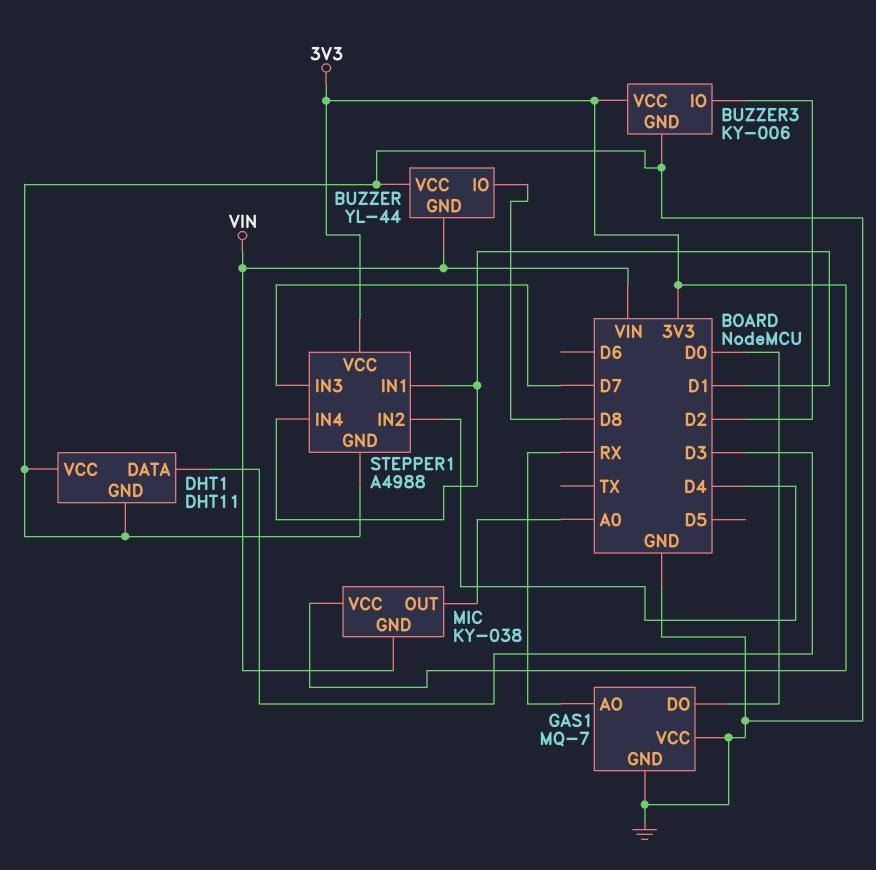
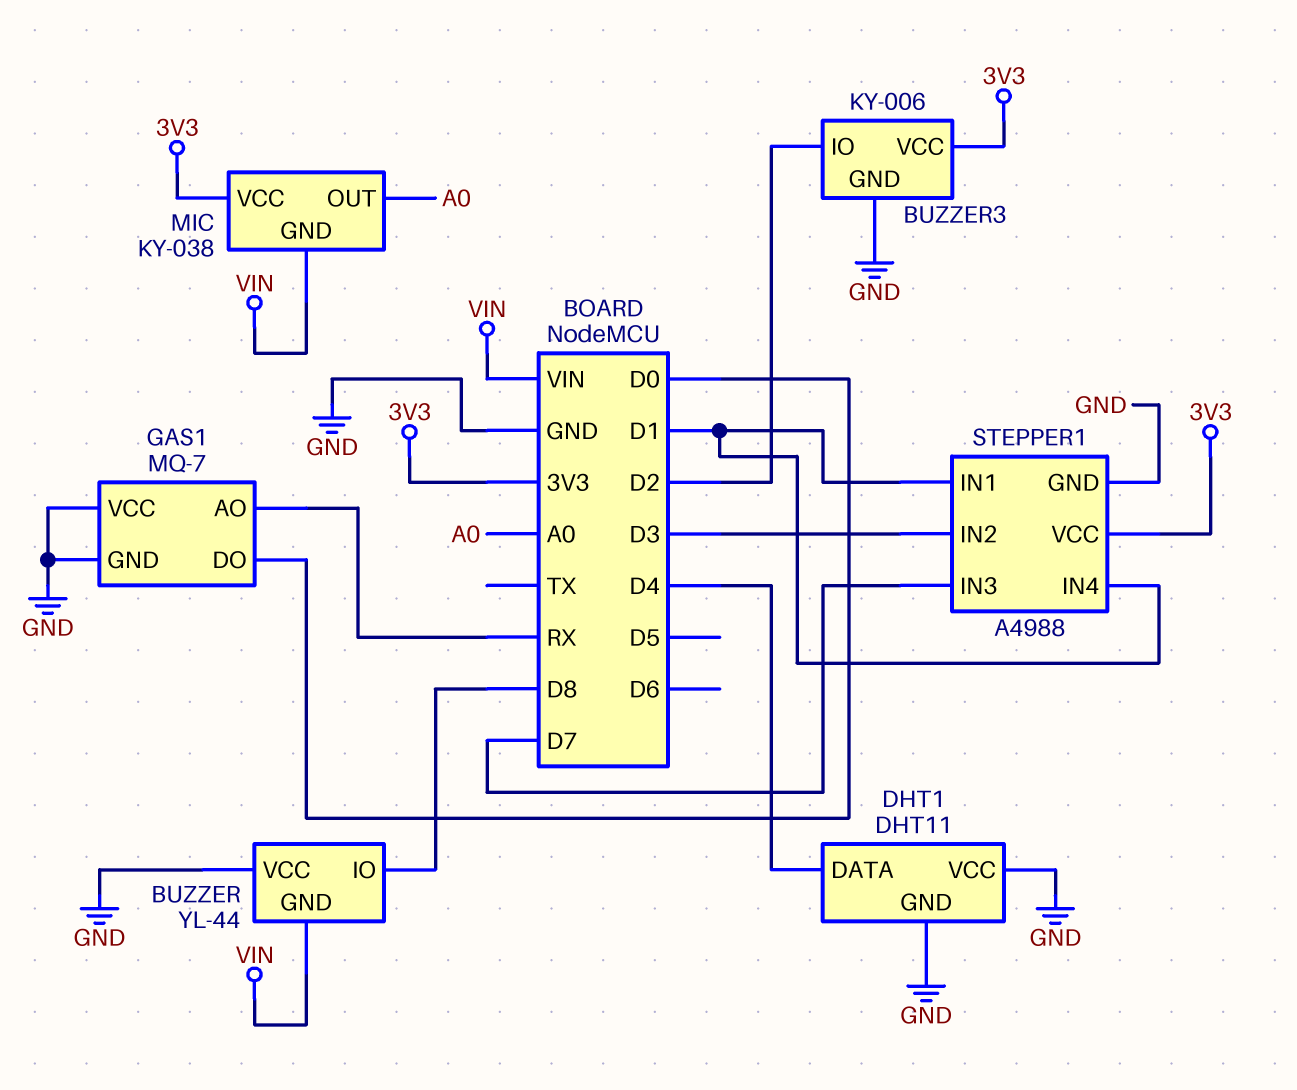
DHT1 pin DATA: D3 -> D4
STEPPER1 pin IN2: D4 -> D3

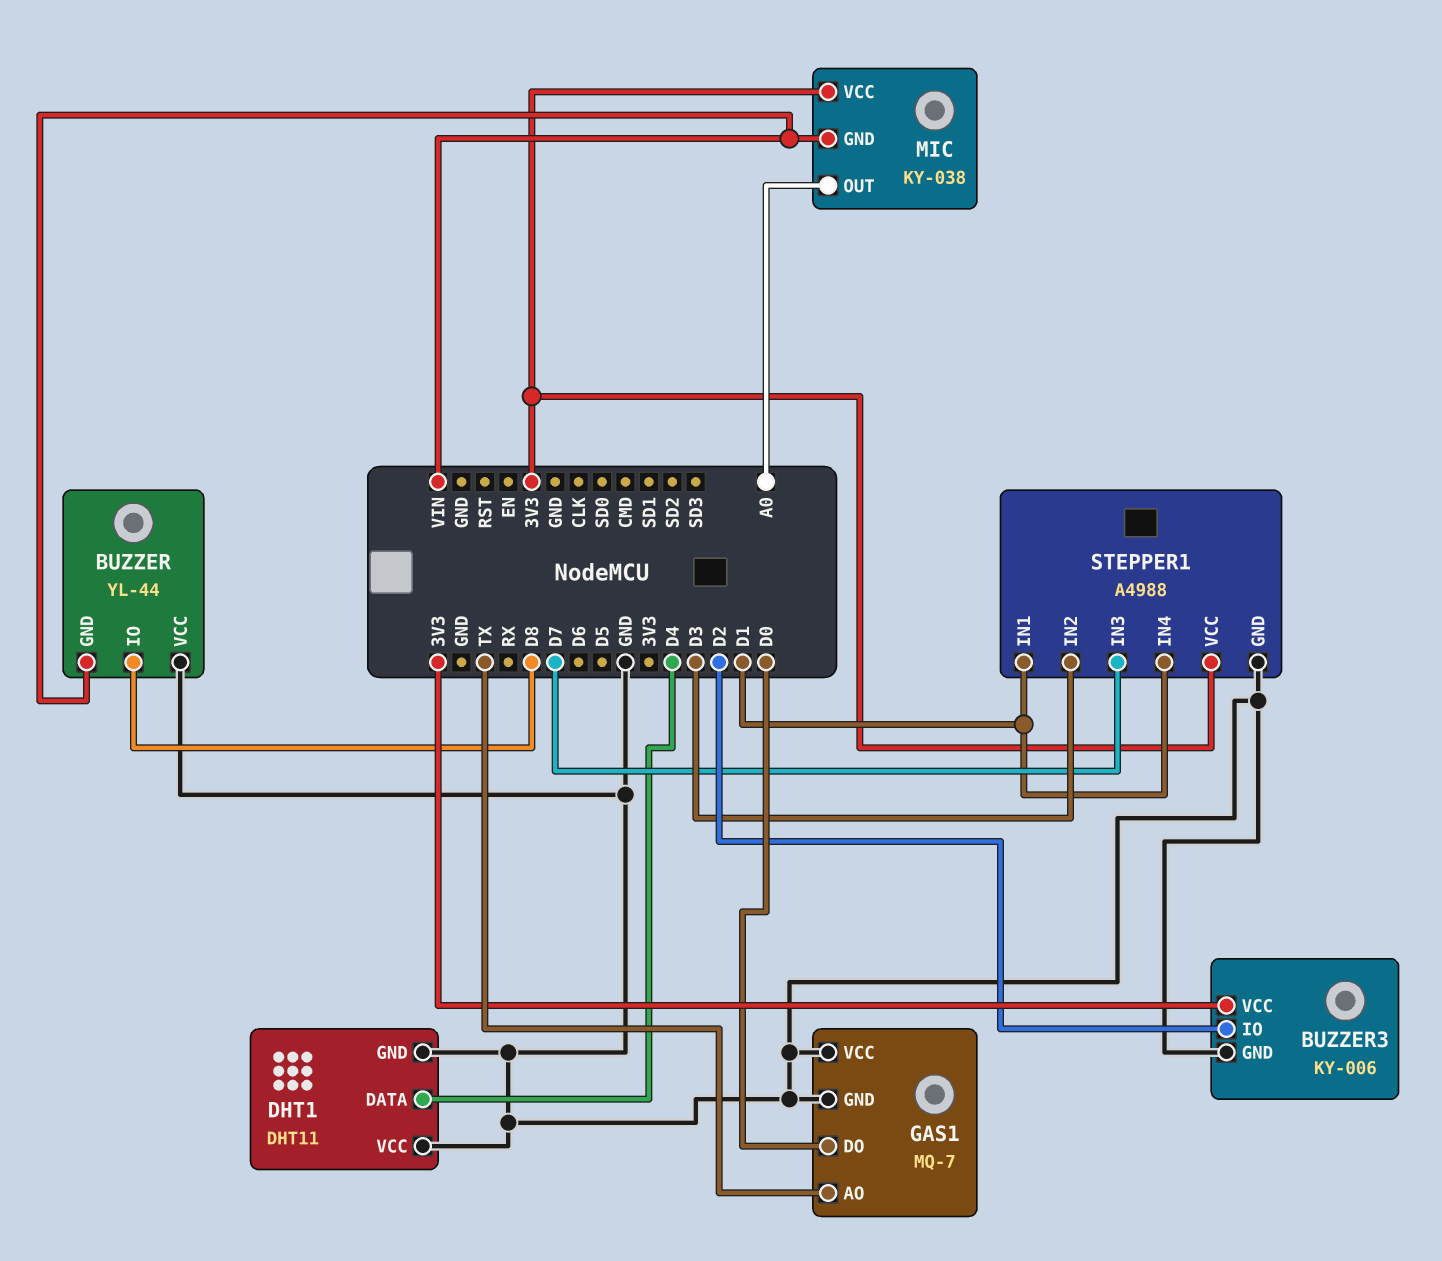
GAS1 pin AO: RX -> TX

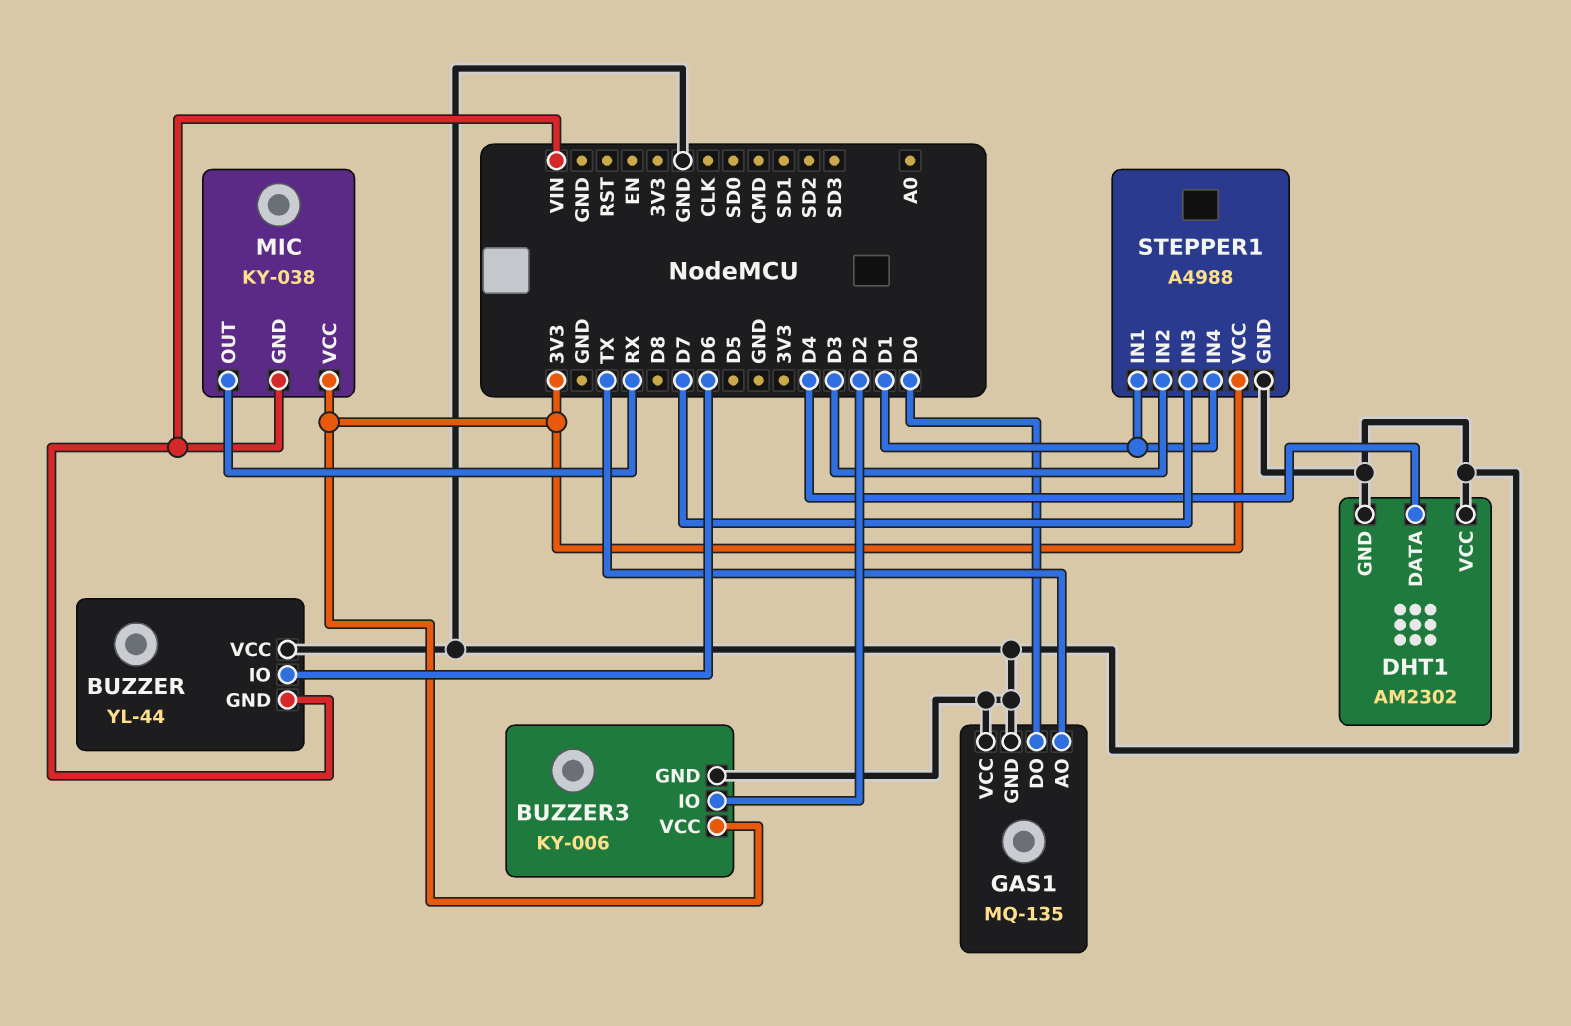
BUZZER pin IO: D8 -> D6
DHT1: DHT11 -> AM2302
GAS1: MQ-7 -> MQ-135
MIC pin OUT: A0 -> RX

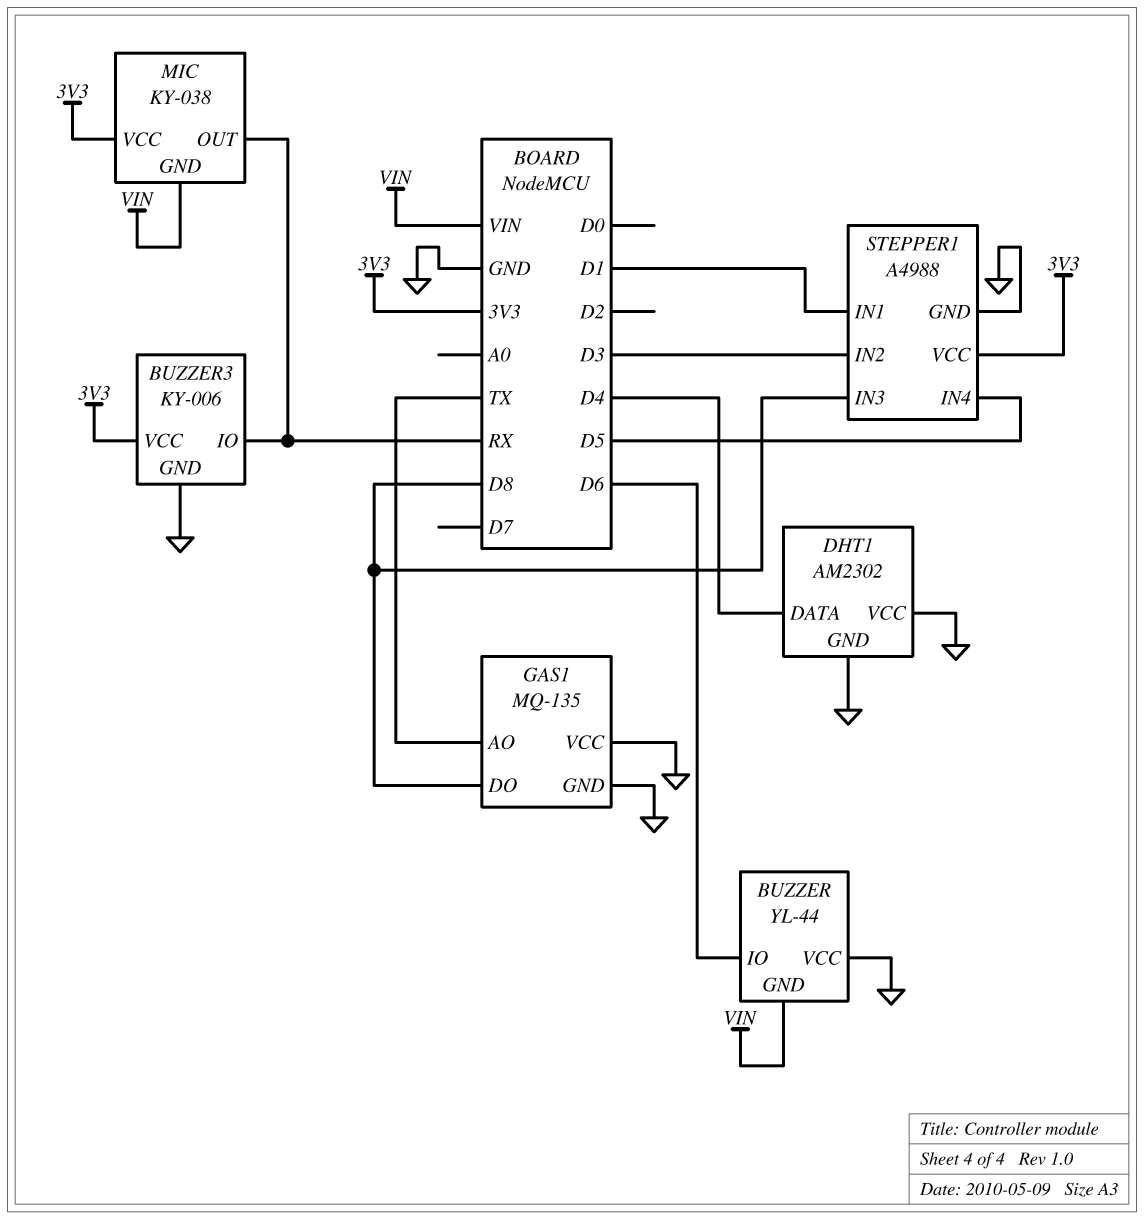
BUZZER3 pin IO: D2 -> RX
GAS1 pin DO: D0 -> D8
STEPPER1 pin IN3: D7 -> D8
STEPPER1 pin IN4: D1 -> D5

